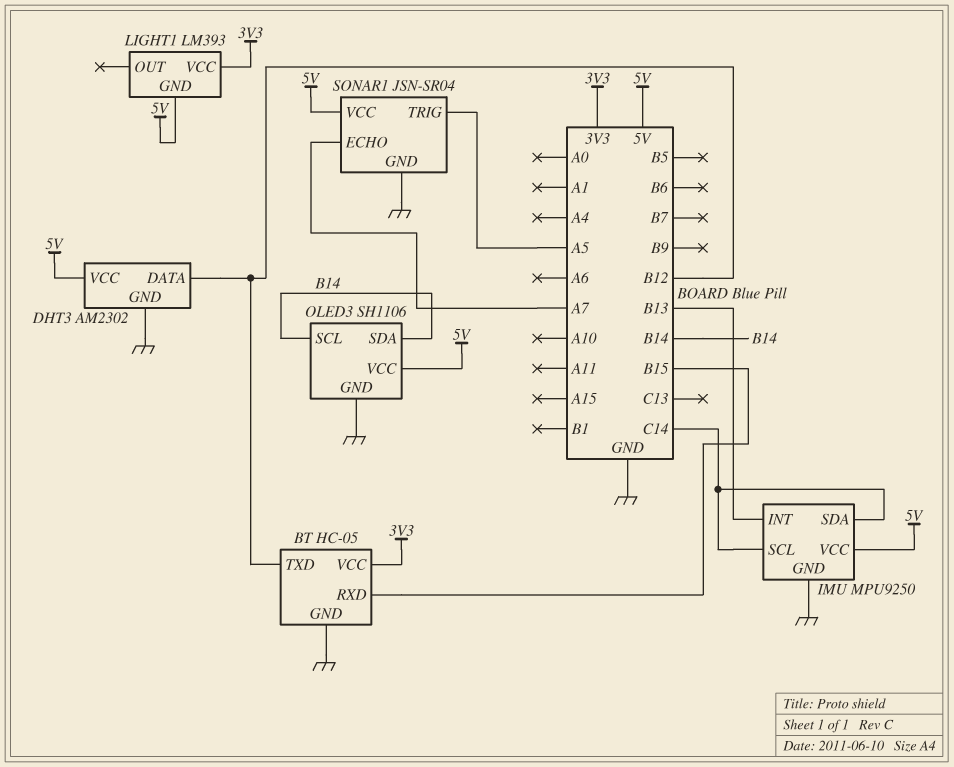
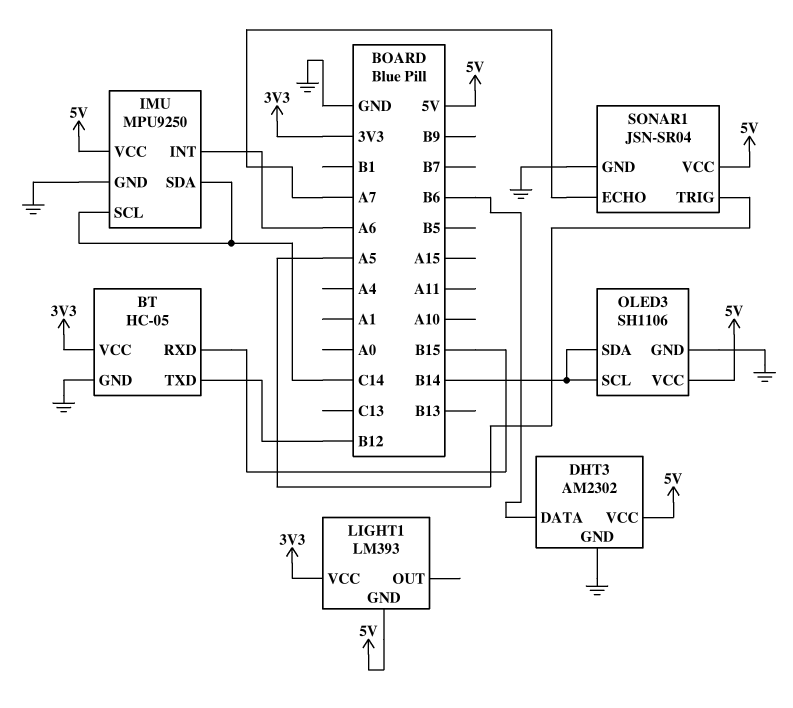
DHT3 pin DATA: B12 -> B6
IMU pin INT: B13 -> A6

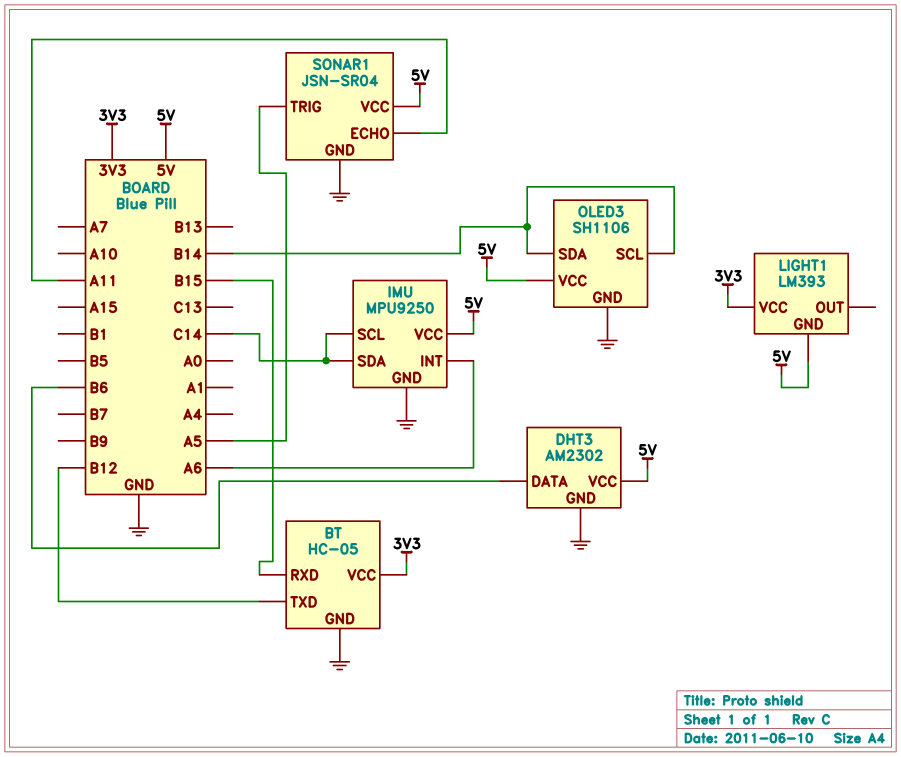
SONAR1 pin ECHO: A7 -> A11

